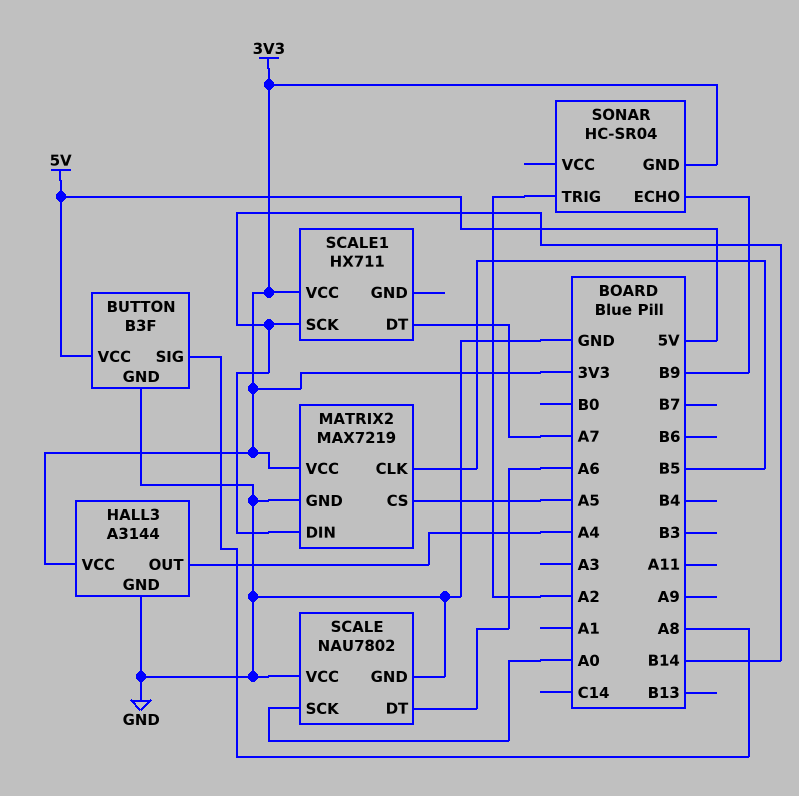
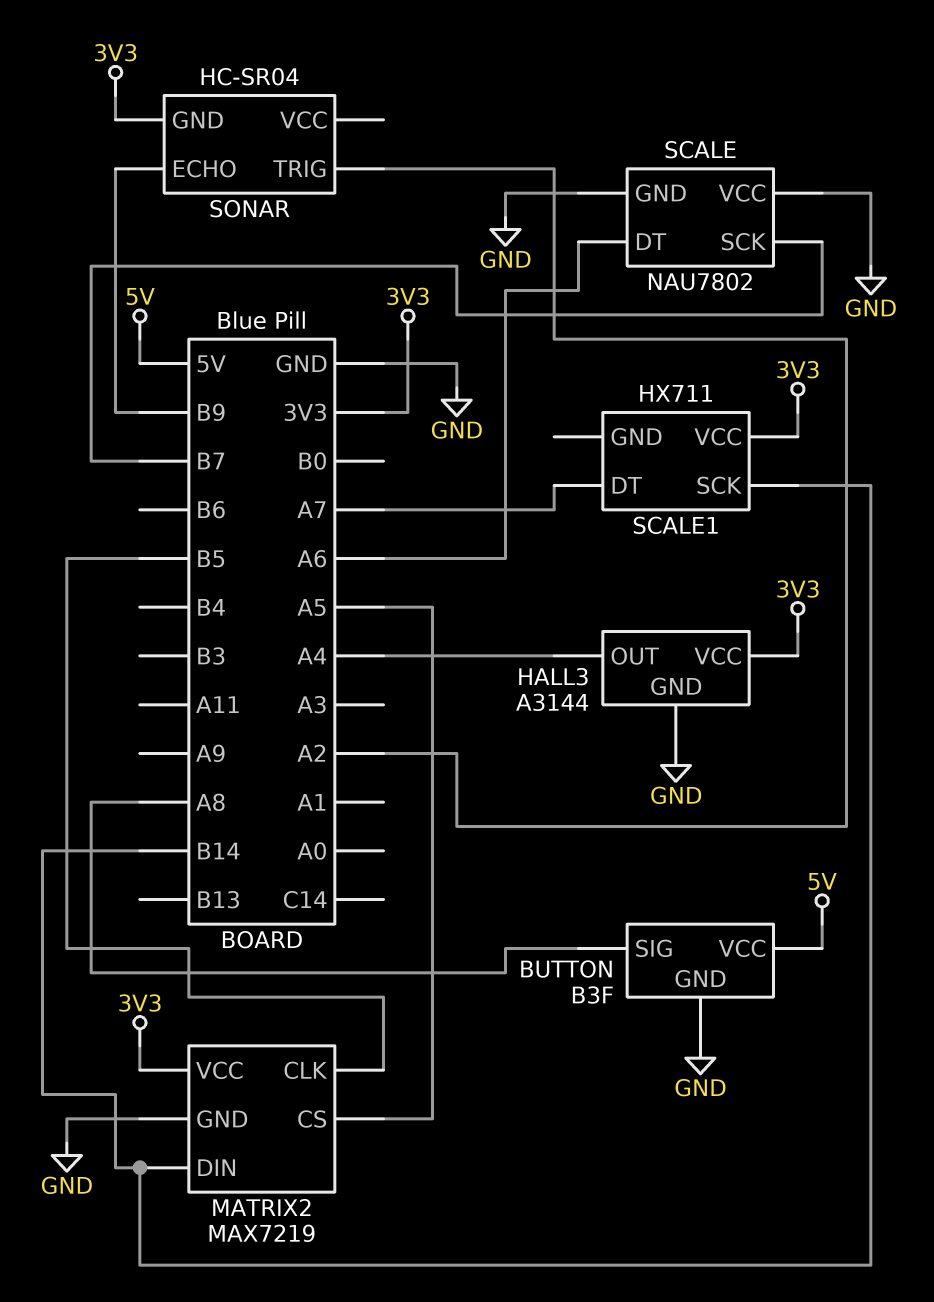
SCALE pin SCK: A0 -> B7

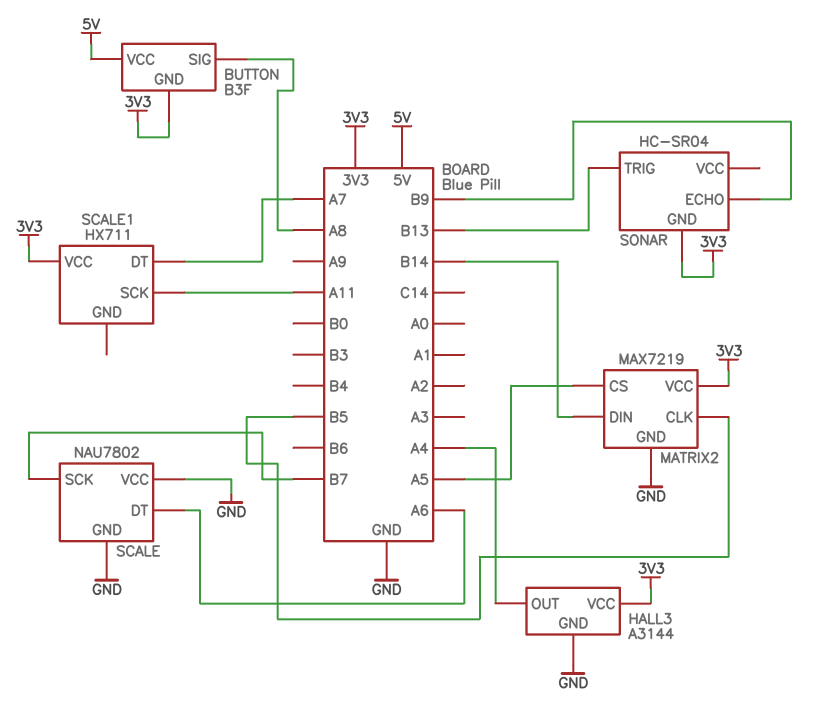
BUTTON pin GND: GND -> 3V3
SCALE1 pin SCK: B14 -> A11
SONAR pin TRIG: A2 -> B13

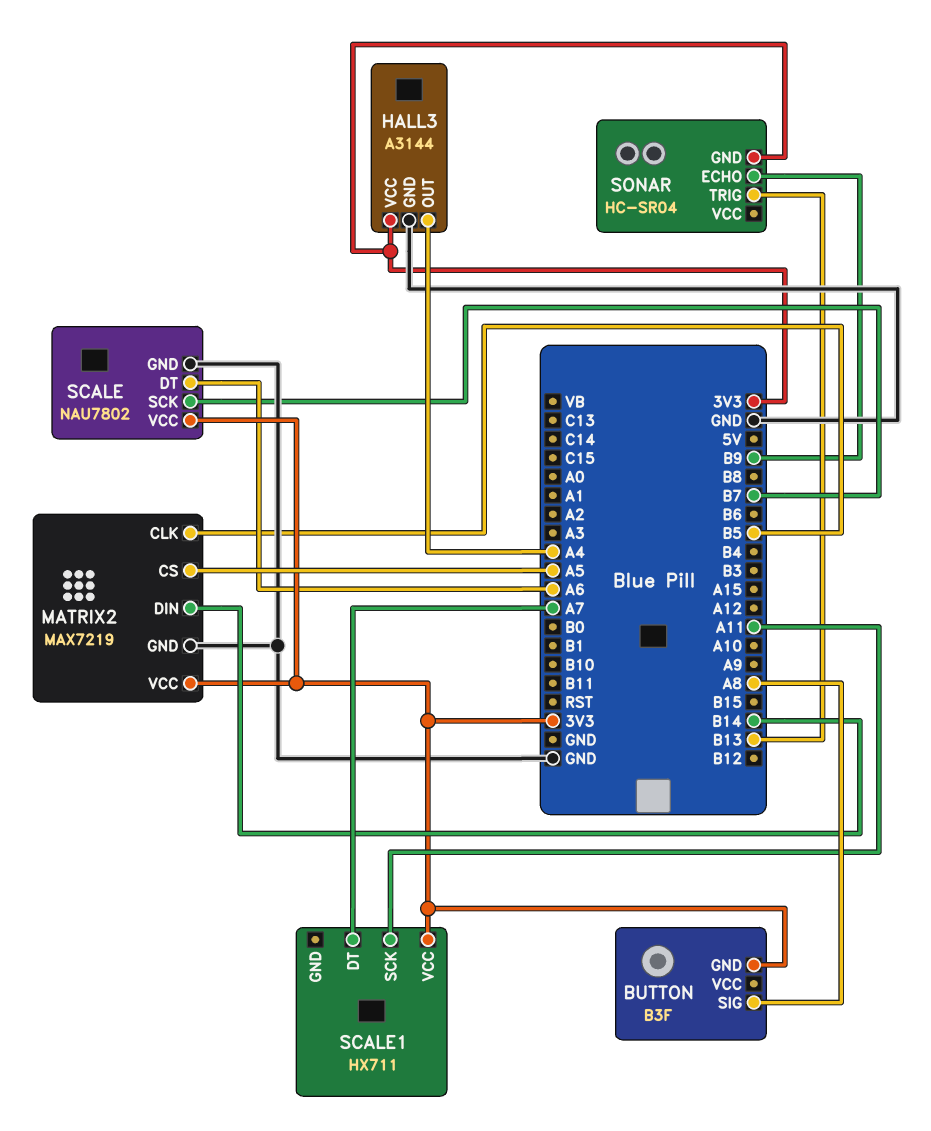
BUTTON pin VCC: 5V -> none
SCALE pin VCC: GND -> 3V3

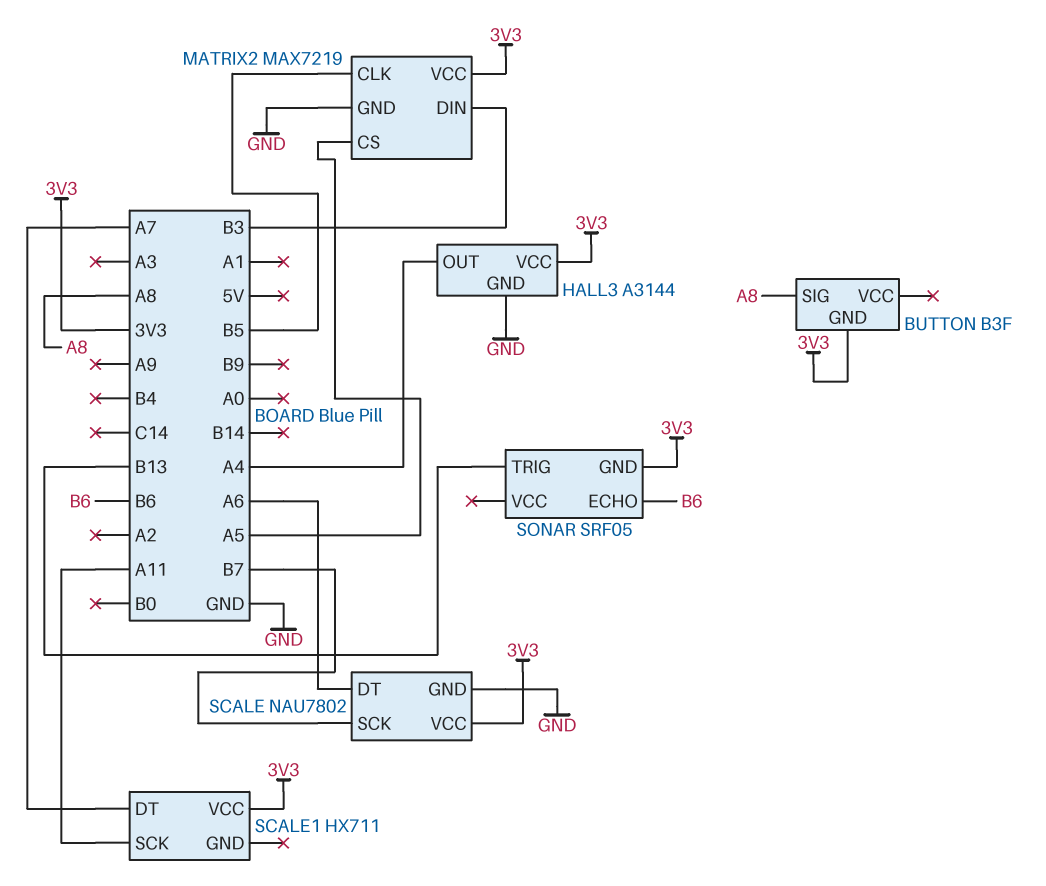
MATRIX2 pin DIN: B14 -> B3
SONAR: HC-SR04 -> SRF05
SONAR pin ECHO: B9 -> B6

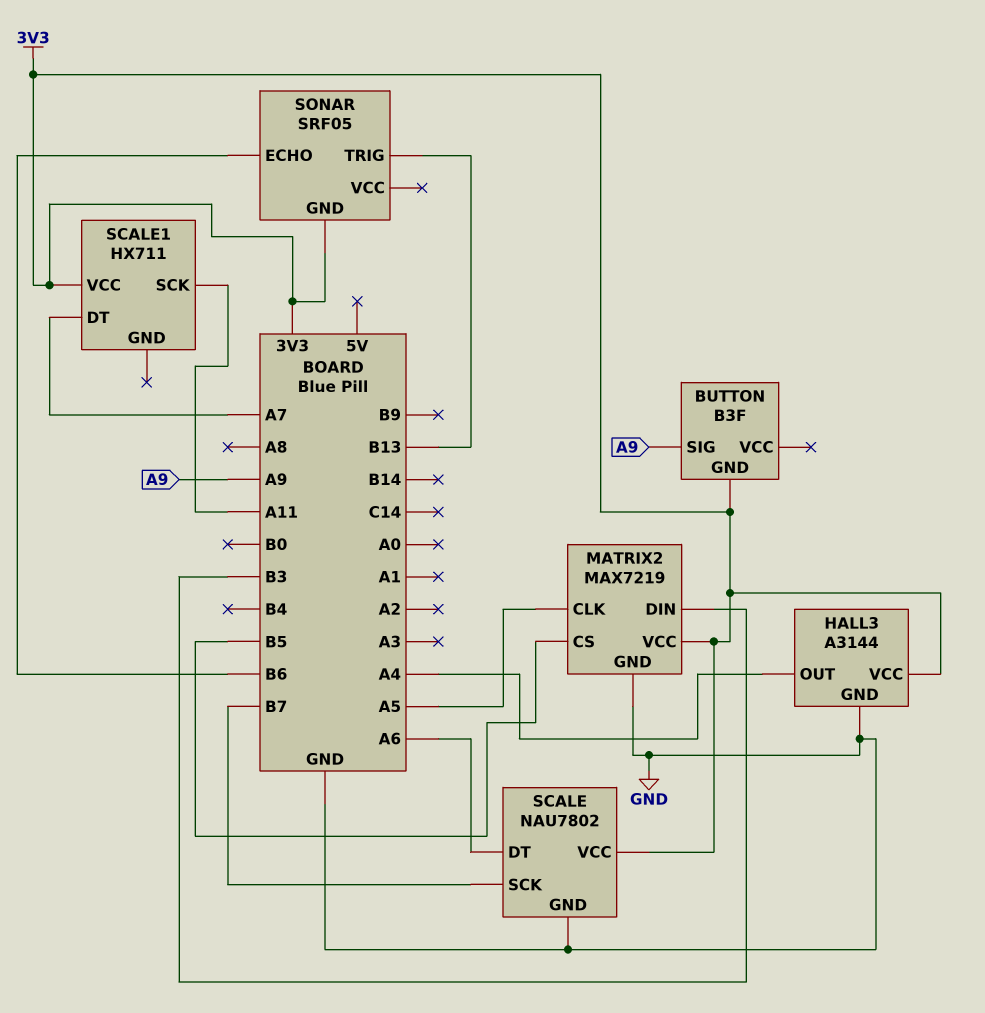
BUTTON pin SIG: A8 -> A9
MATRIX2 pin CLK: B5 -> A5
MATRIX2 pin CS: A5 -> B5

